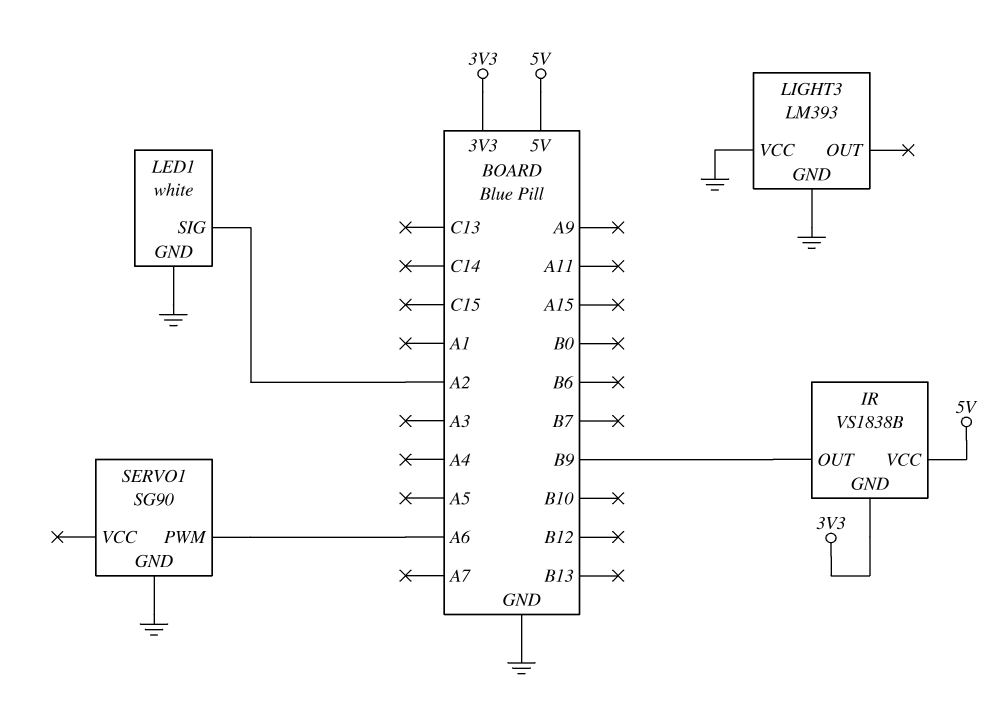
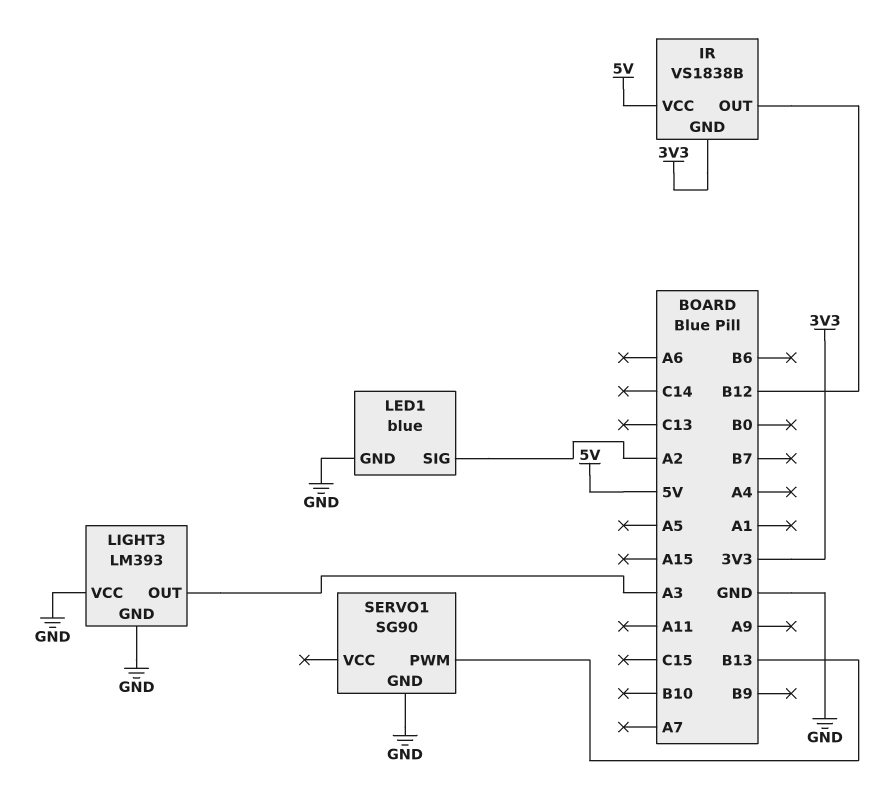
IR pin OUT: B9 -> B12
LED1: white -> blue
LIGHT3 pin OUT: none -> A3
SERVO1 pin PWM: A6 -> B13

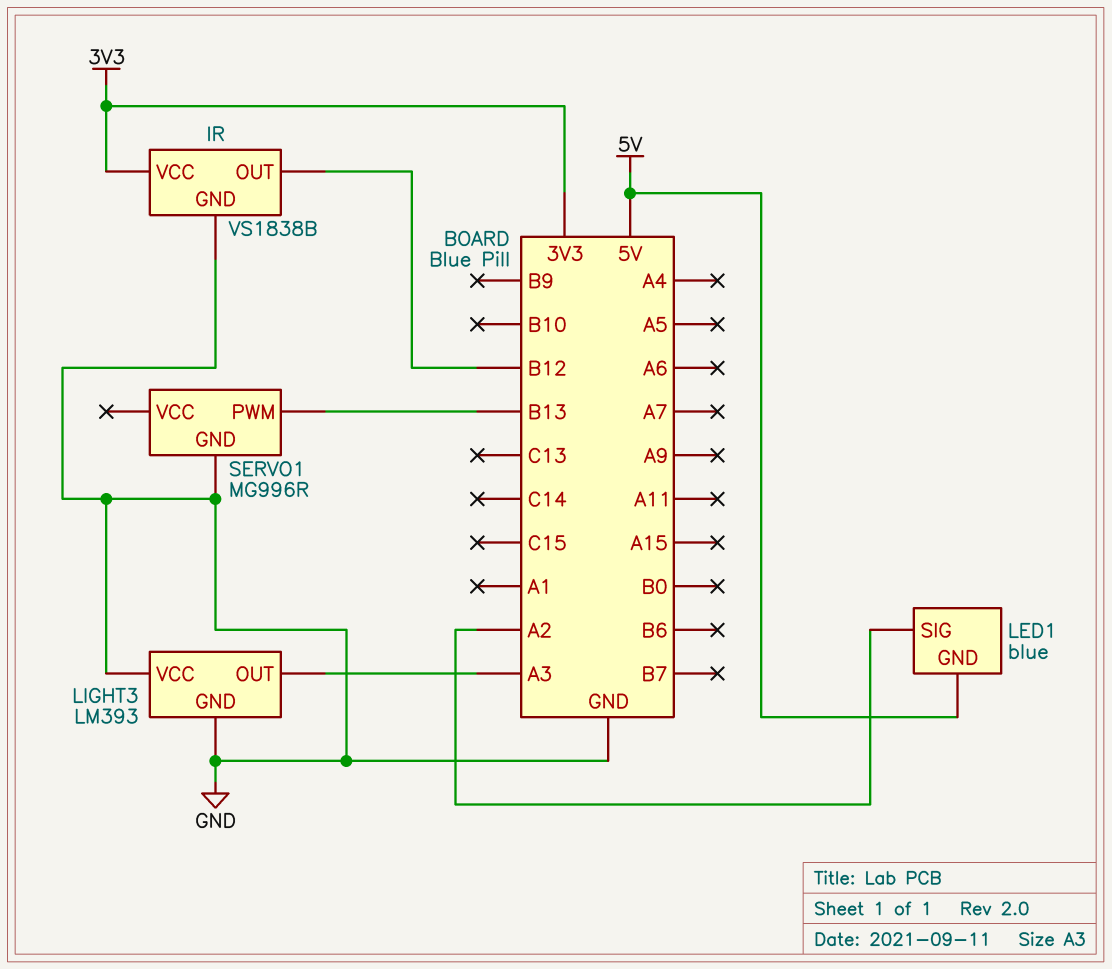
IR pin GND: 3V3 -> GND
IR pin VCC: 5V -> 3V3
LED1 pin GND: GND -> 5V
SERVO1: SG90 -> MG996R

